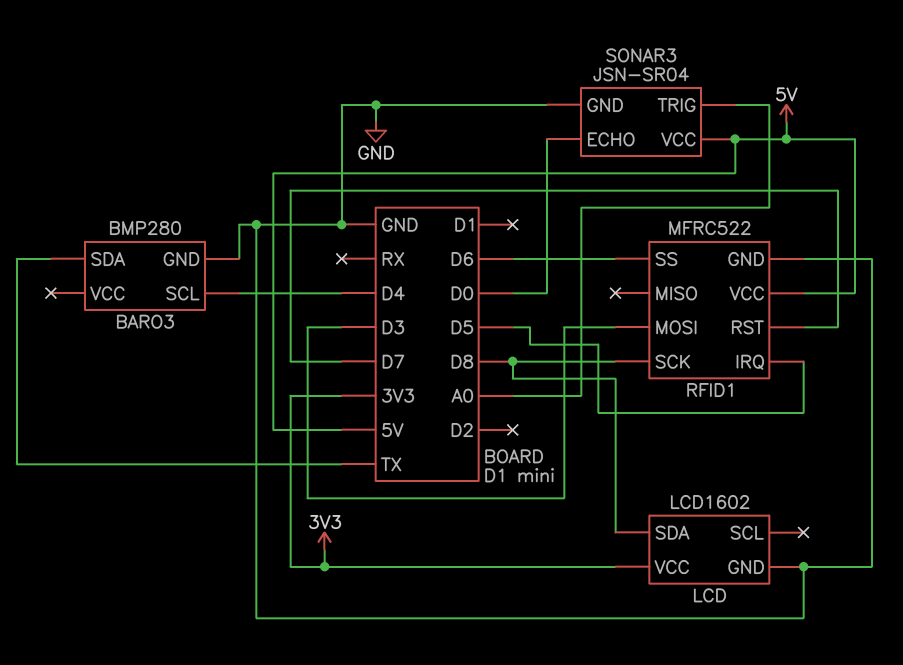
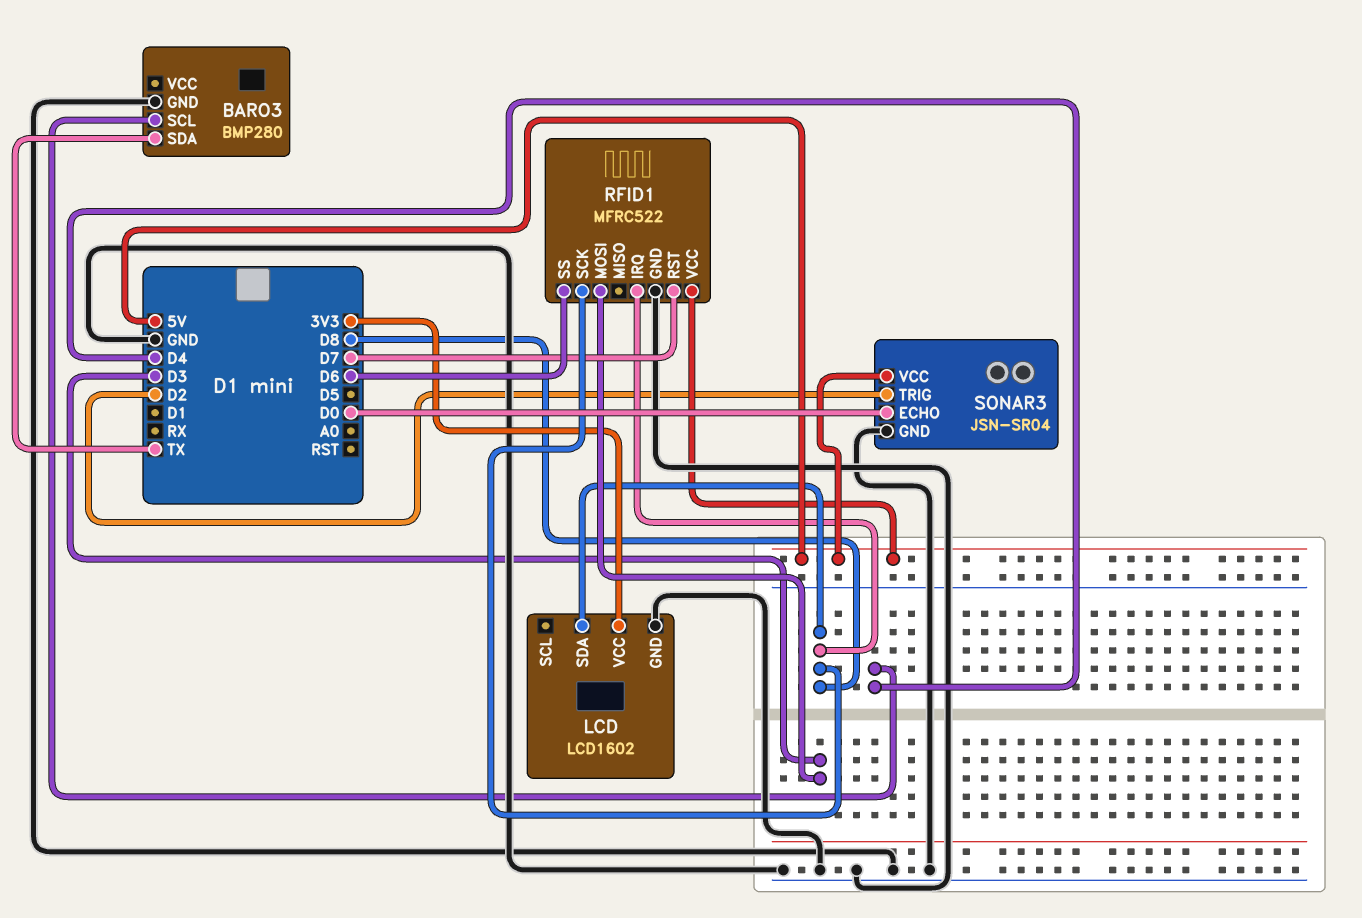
RFID1 pin IRQ: D5 -> D8
SONAR3 pin TRIG: A0 -> D2

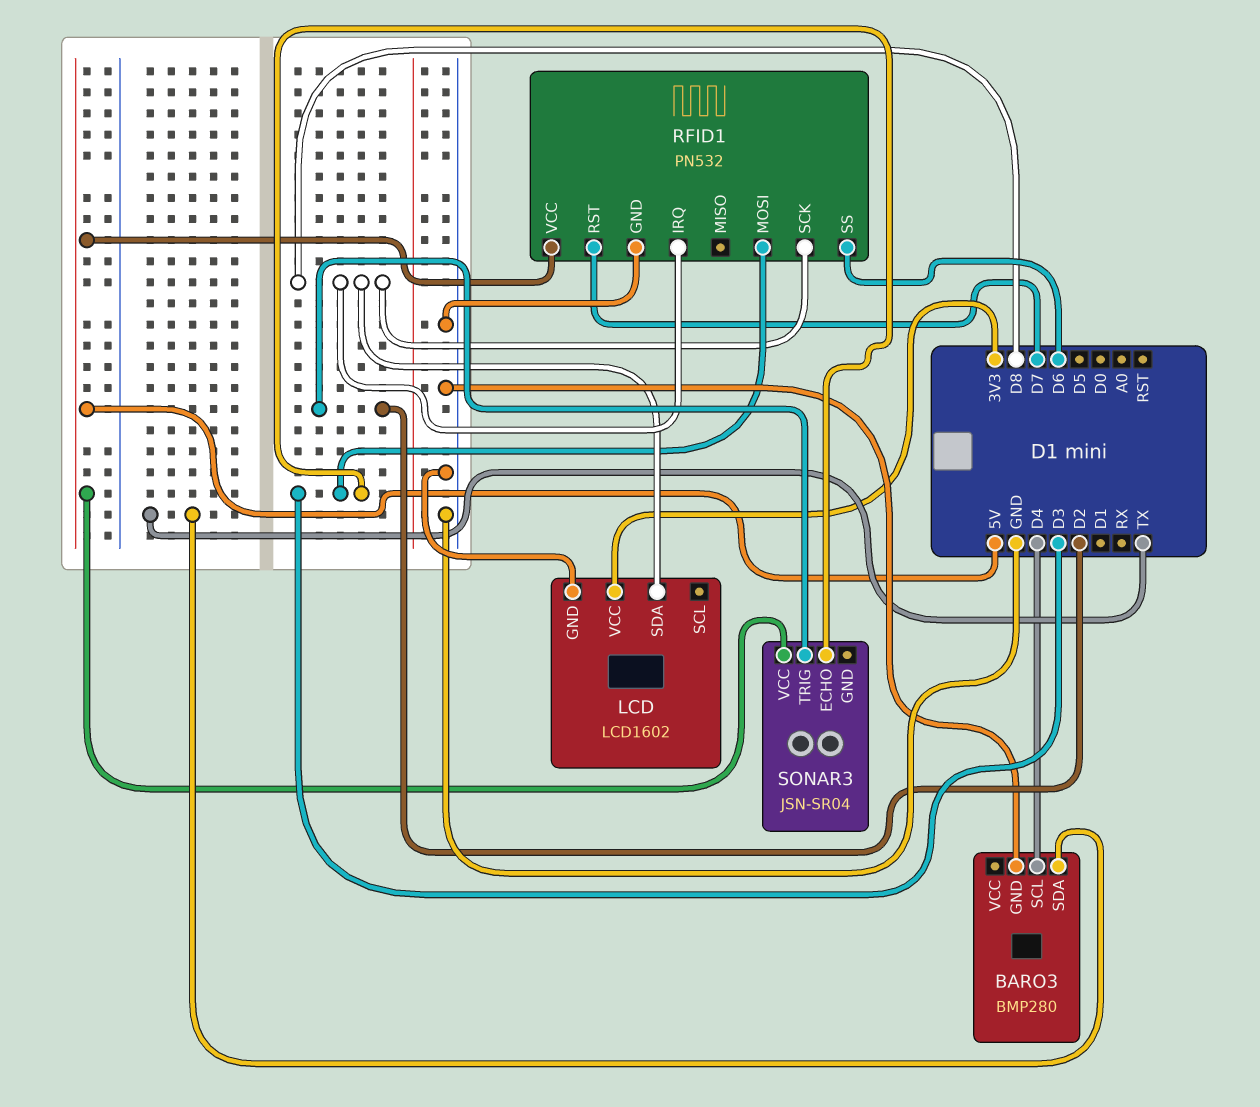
RFID1: MFRC522 -> PN532
SONAR3 pin ECHO: D0 -> D3
SONAR3 pin GND: GND -> none

